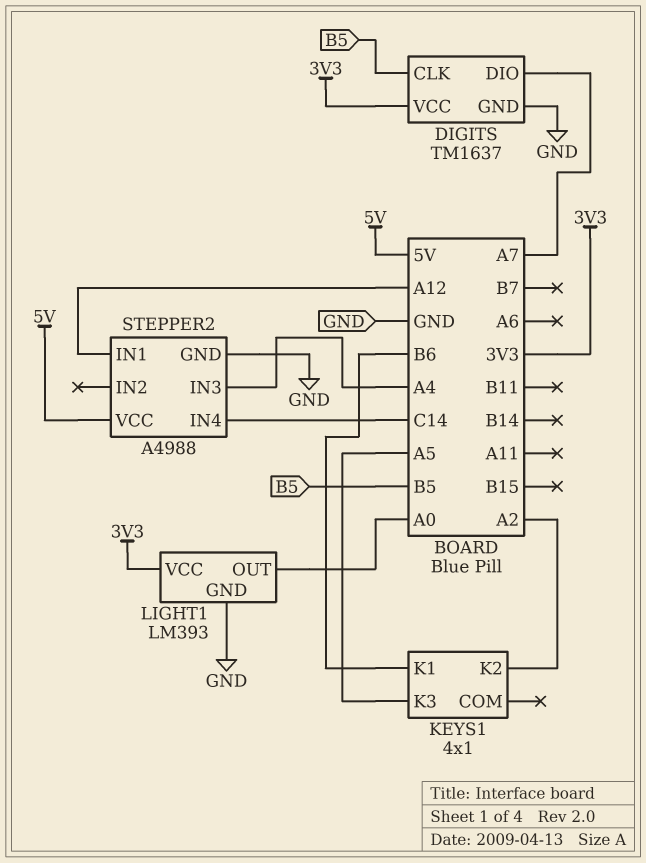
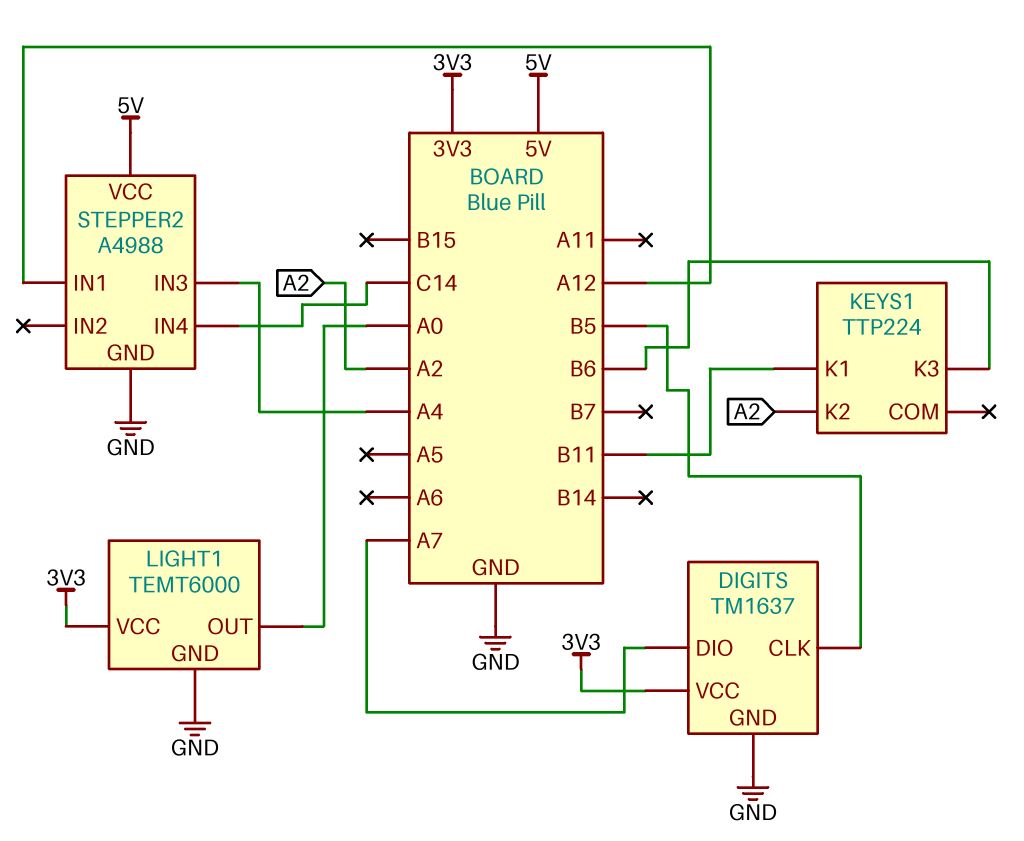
KEYS1: 4x1 -> TTP224
KEYS1 pin K1: B6 -> B11
KEYS1 pin K3: A5 -> B6
LIGHT1: LM393 -> TEMT6000

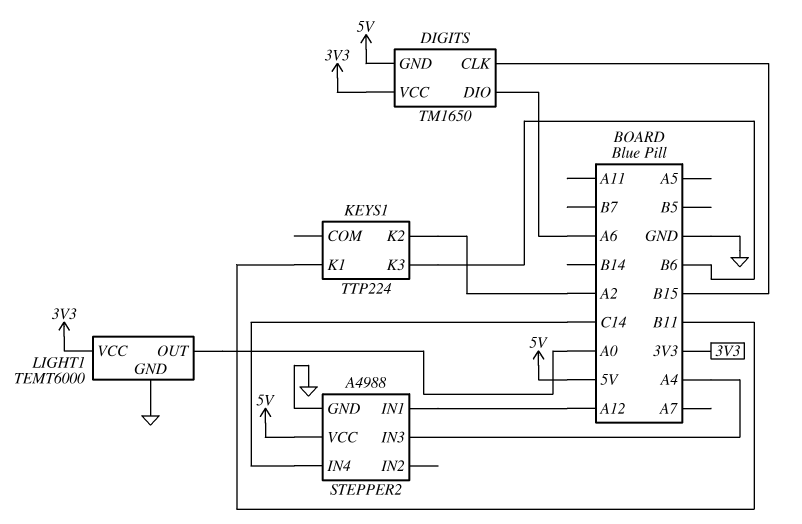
DIGITS: TM1637 -> TM1650
DIGITS pin CLK: B5 -> B15
DIGITS pin DIO: A7 -> A6
DIGITS pin GND: GND -> 5V

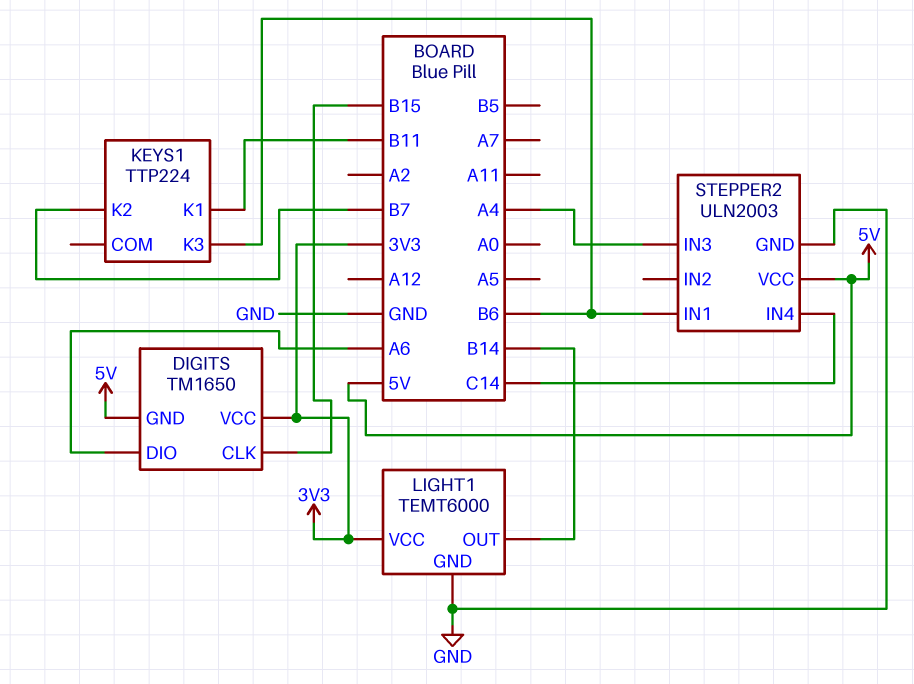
KEYS1 pin K2: A2 -> B7
LIGHT1 pin OUT: A0 -> B14
STEPPER2: A4988 -> ULN2003
STEPPER2 pin IN1: A12 -> B6

